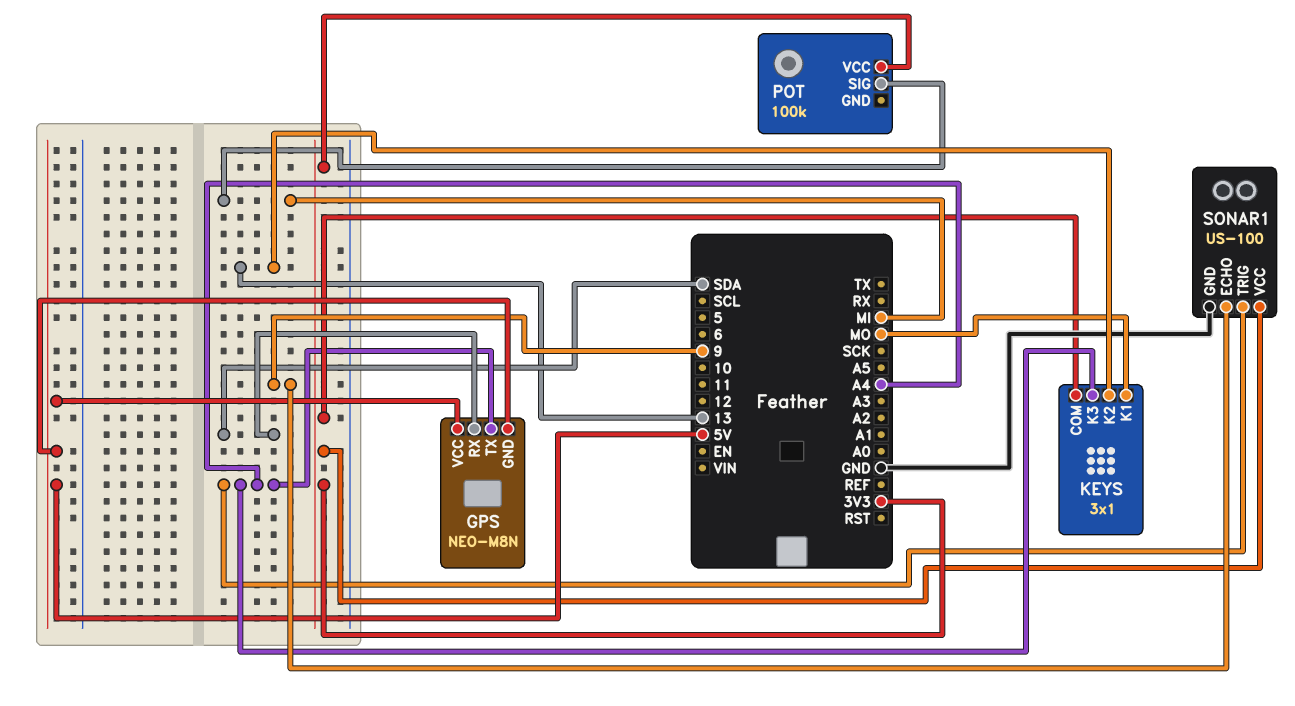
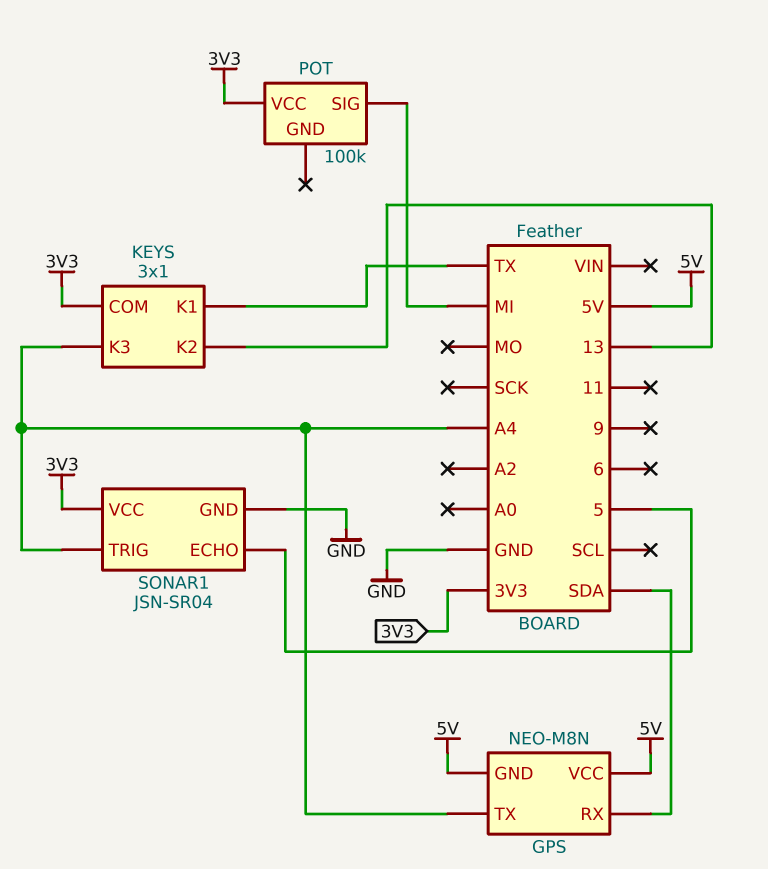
KEYS pin K1: MO -> TX
SONAR1: US-100 -> JSN-SR04
SONAR1 pin ECHO: 9 -> 5

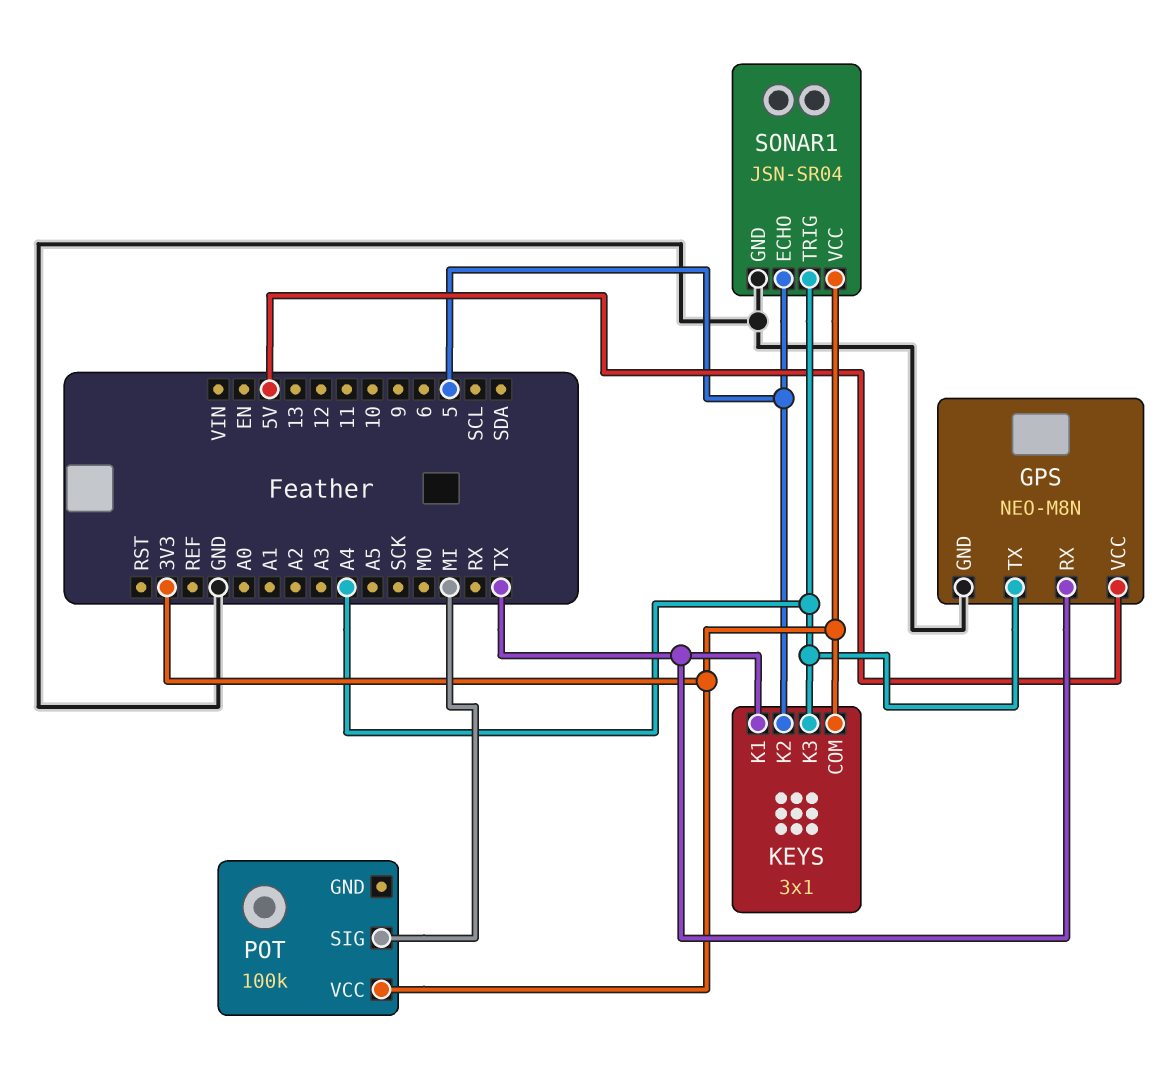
GPS pin GND: 5V -> GND
GPS pin RX: SDA -> TX
KEYS pin K2: 13 -> 5

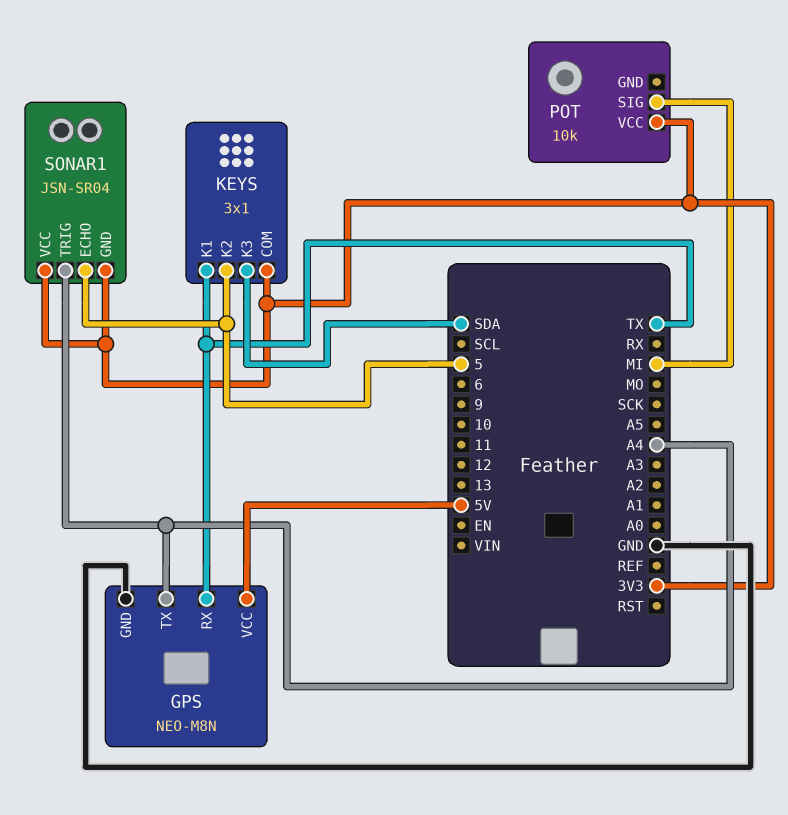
KEYS pin K3: A4 -> SDA
POT: 100k -> 10k
SONAR1 pin GND: GND -> 3V3

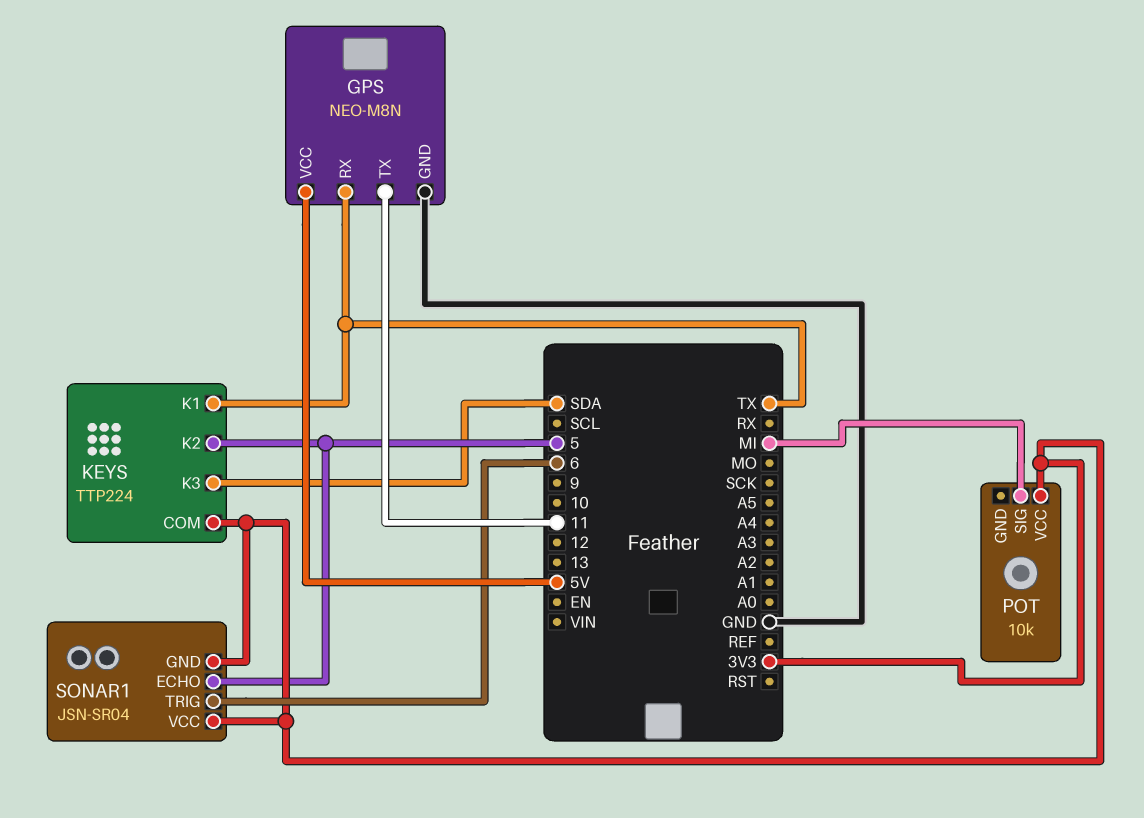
GPS pin TX: A4 -> 11
KEYS: 3x1 -> TTP224
SONAR1 pin TRIG: A4 -> 6

